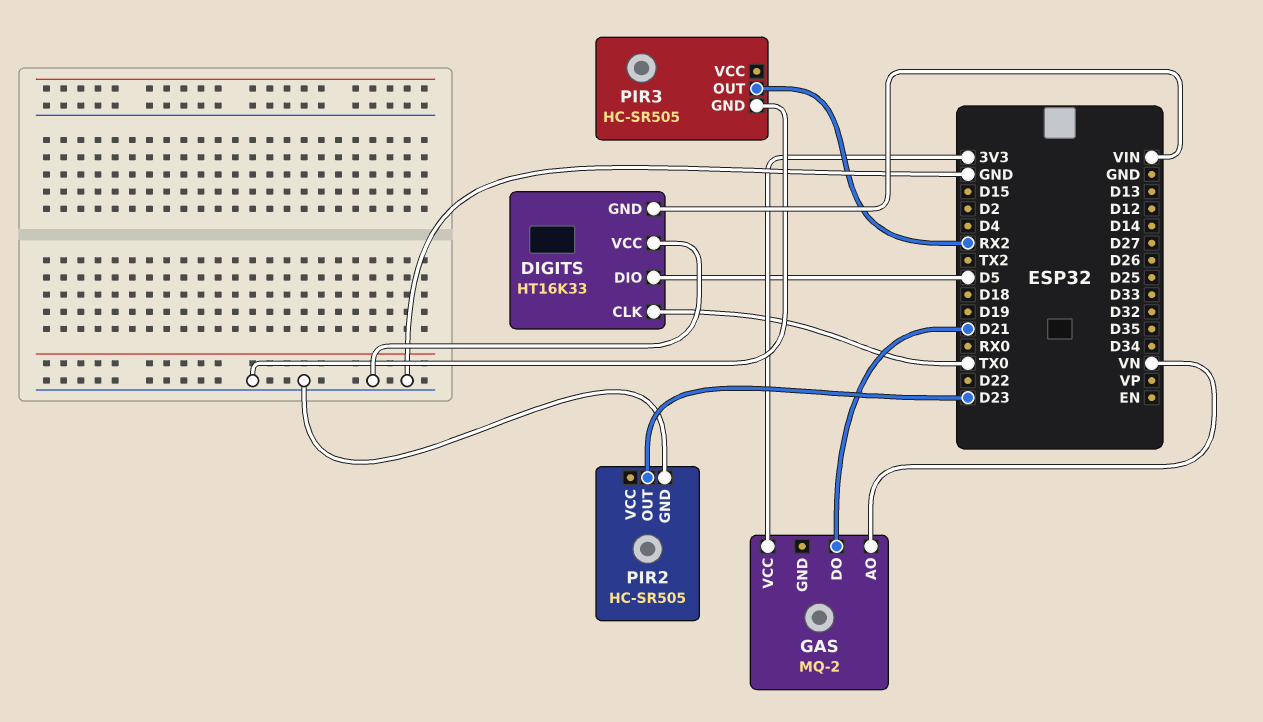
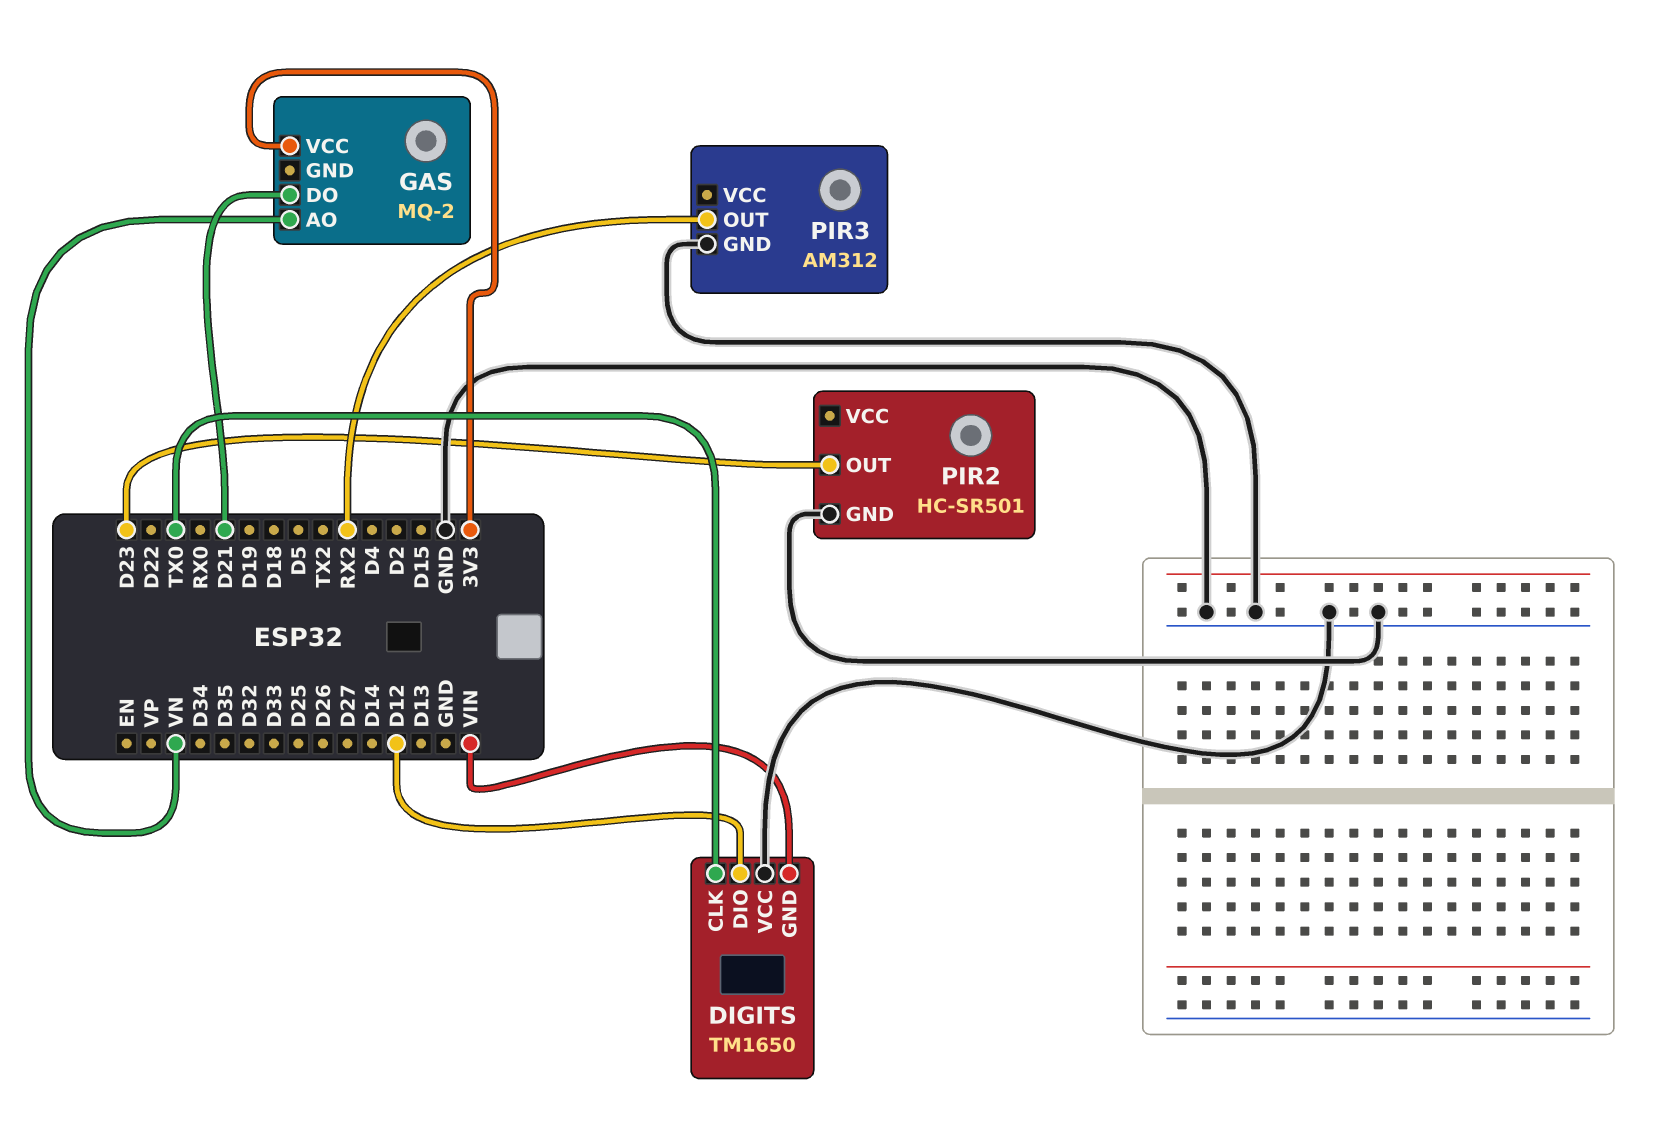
DIGITS: HT16K33 -> TM1650
DIGITS pin DIO: D5 -> D12
PIR2: HC-SR505 -> HC-SR501
PIR3: HC-SR505 -> AM312

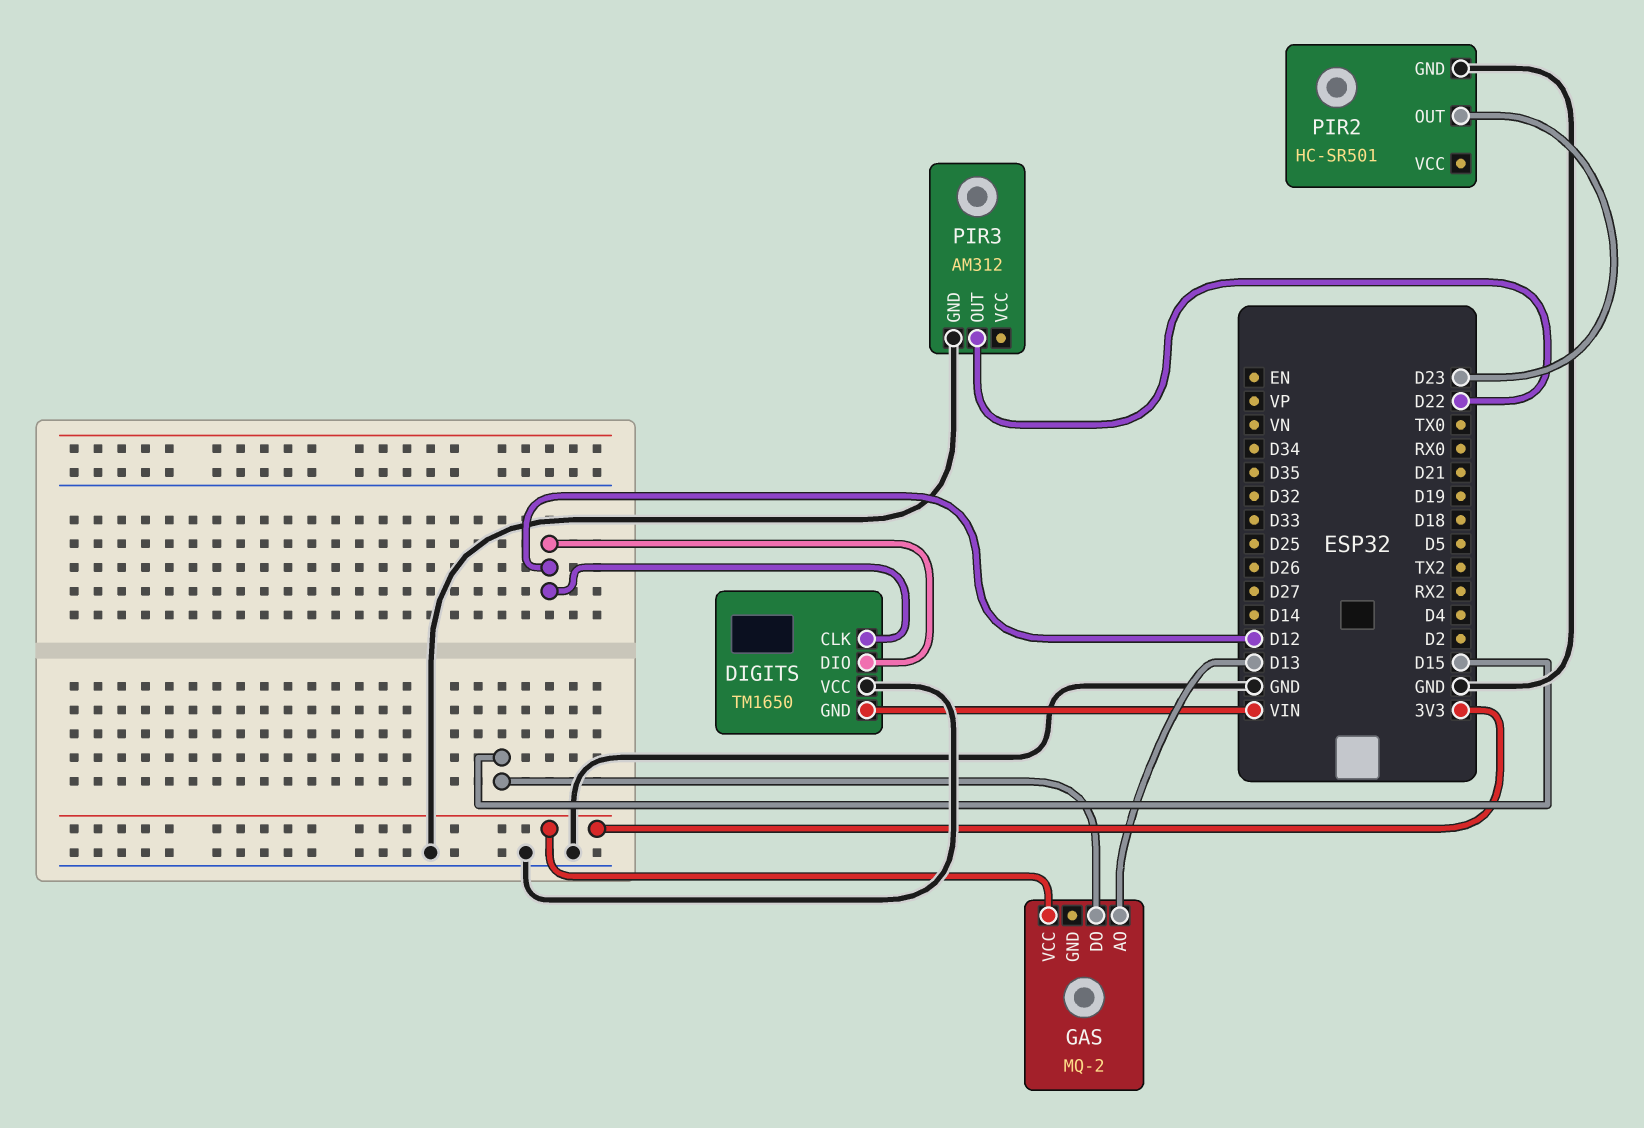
DIGITS pin CLK: TX0 -> D12
GAS pin AO: VN -> D13
GAS pin DO: D21 -> D15
PIR3 pin OUT: RX2 -> D22

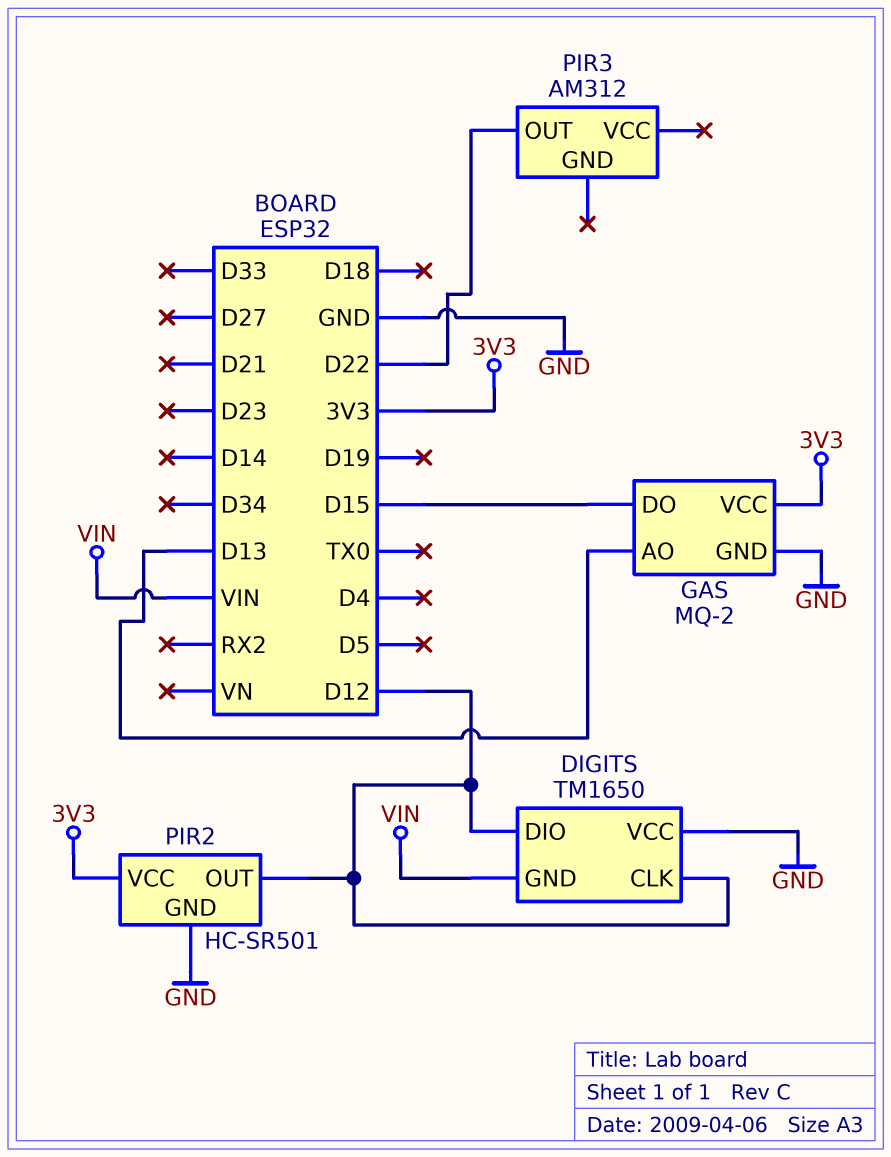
GAS pin GND: none -> GND
PIR2 pin OUT: D23 -> D12
PIR2 pin VCC: none -> 3V3
PIR3 pin GND: GND -> none

